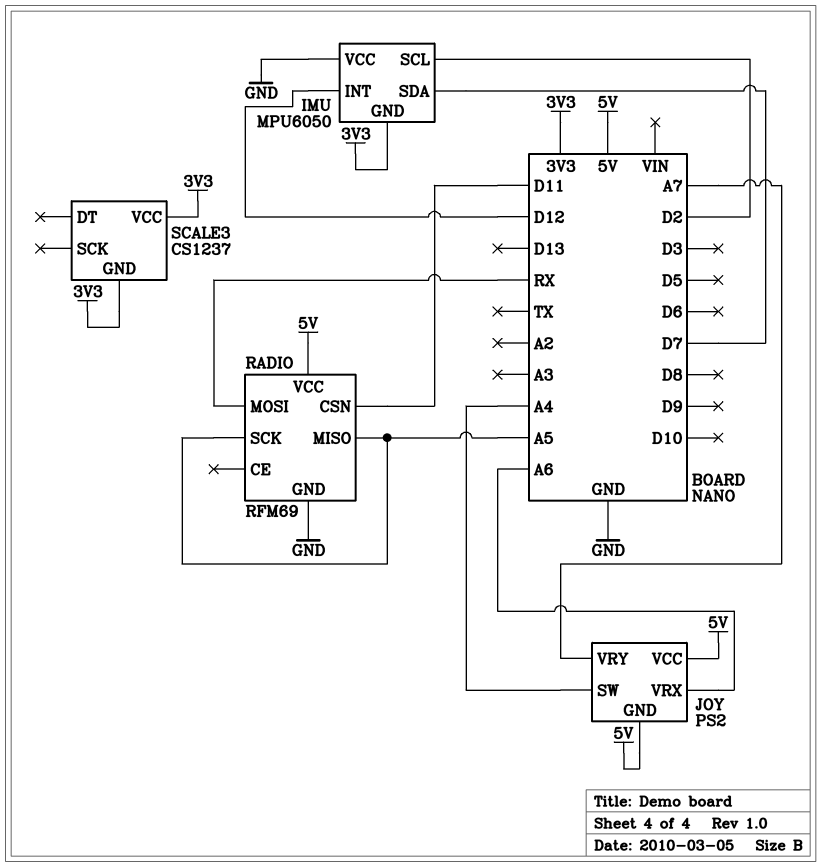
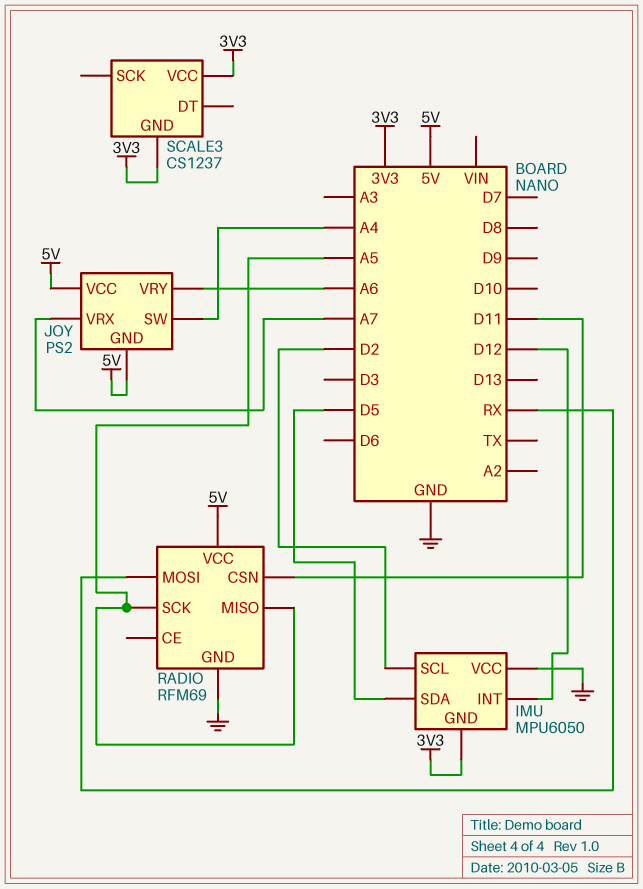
IMU pin SDA: D7 -> D5
JOY pin VRX: A6 -> A7
JOY pin VRY: A7 -> A6

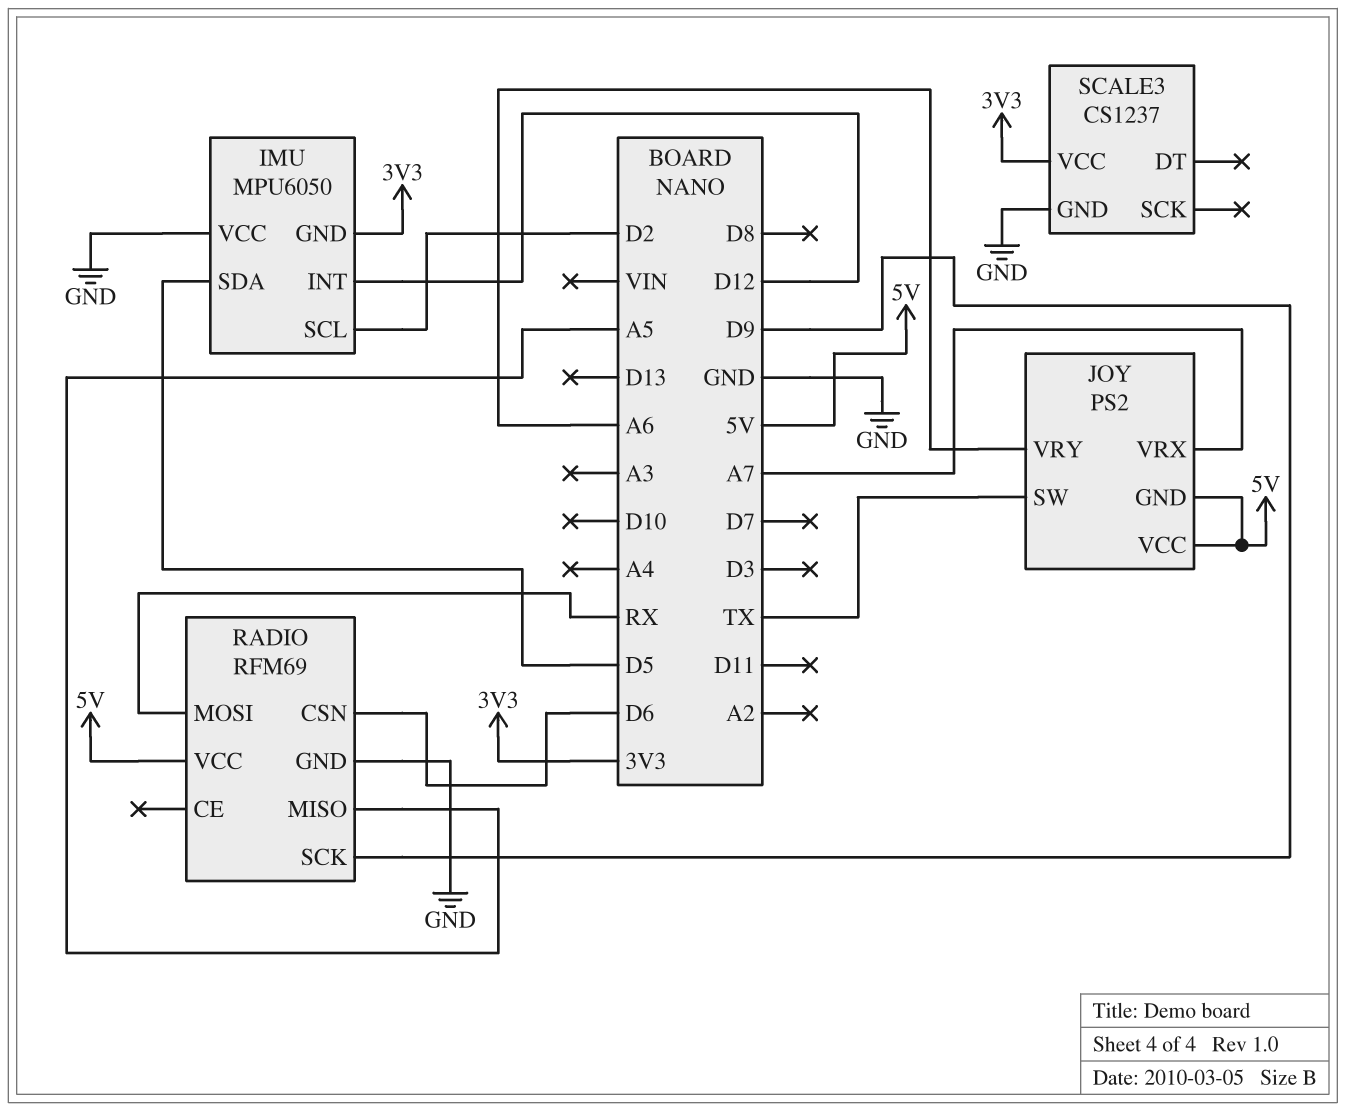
JOY pin SW: A4 -> TX
RADIO pin CSN: D11 -> D6
RADIO pin SCK: A5 -> D9
SCALE3 pin GND: 3V3 -> GND

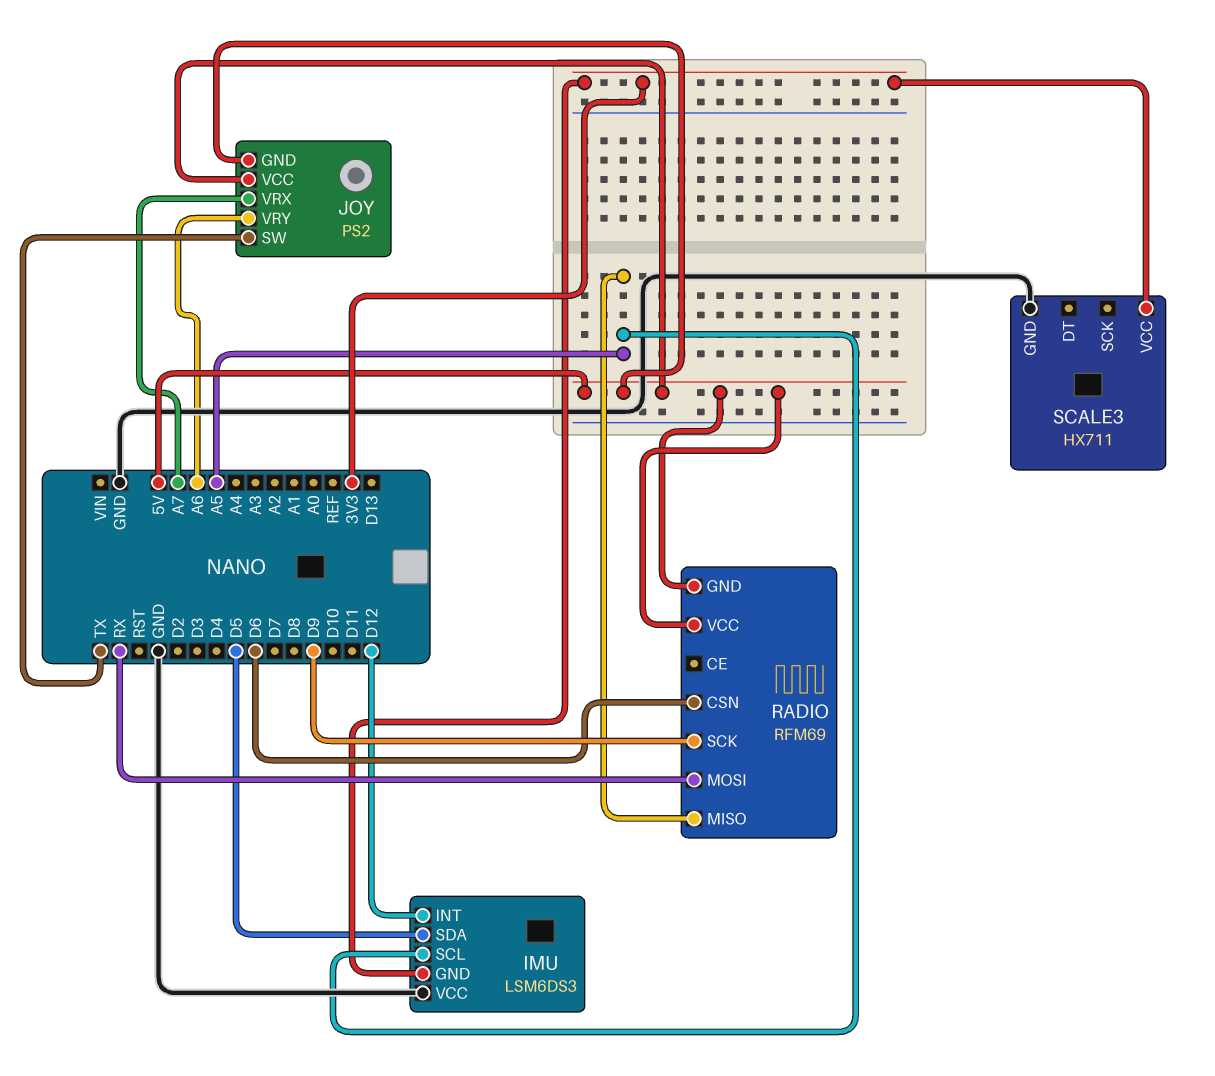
IMU: MPU6050 -> LSM6DS3
IMU pin SCL: D2 -> A5
RADIO pin GND: GND -> 5V
SCALE3: CS1237 -> HX711

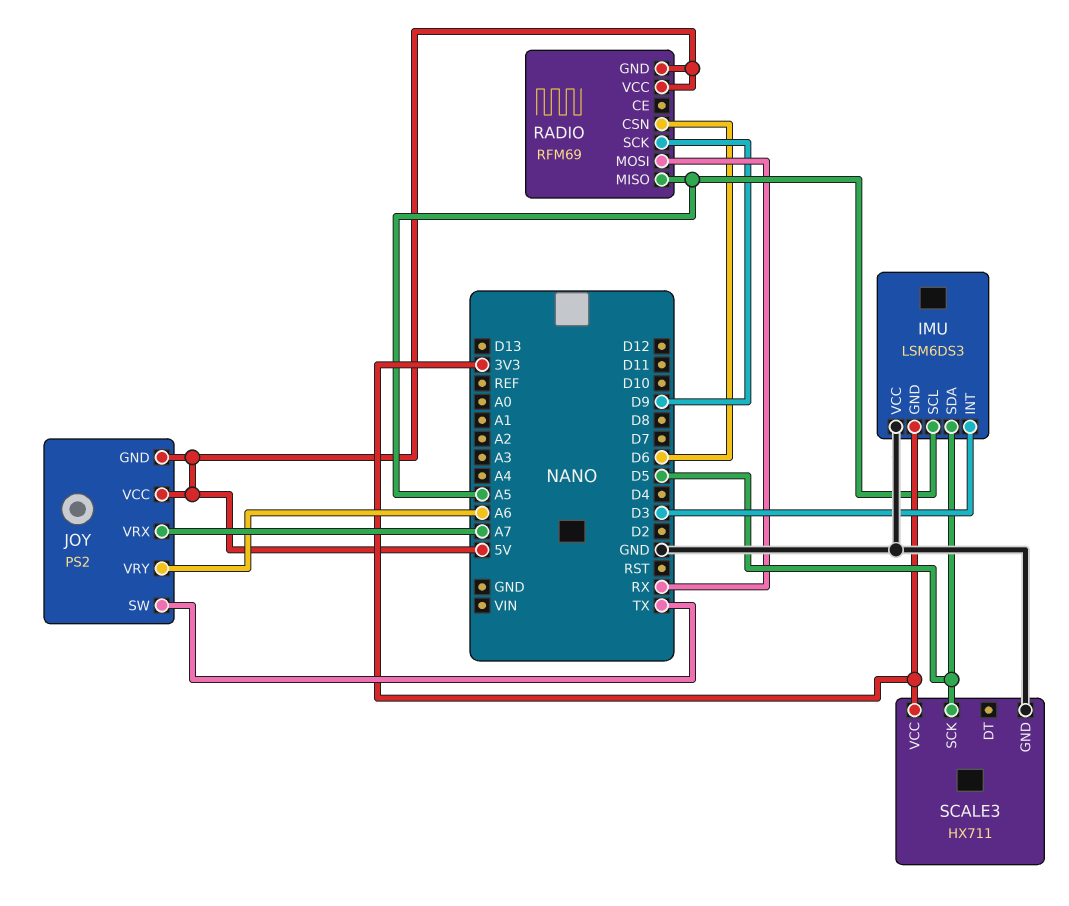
IMU pin INT: D12 -> D3
SCALE3 pin SCK: none -> D5

